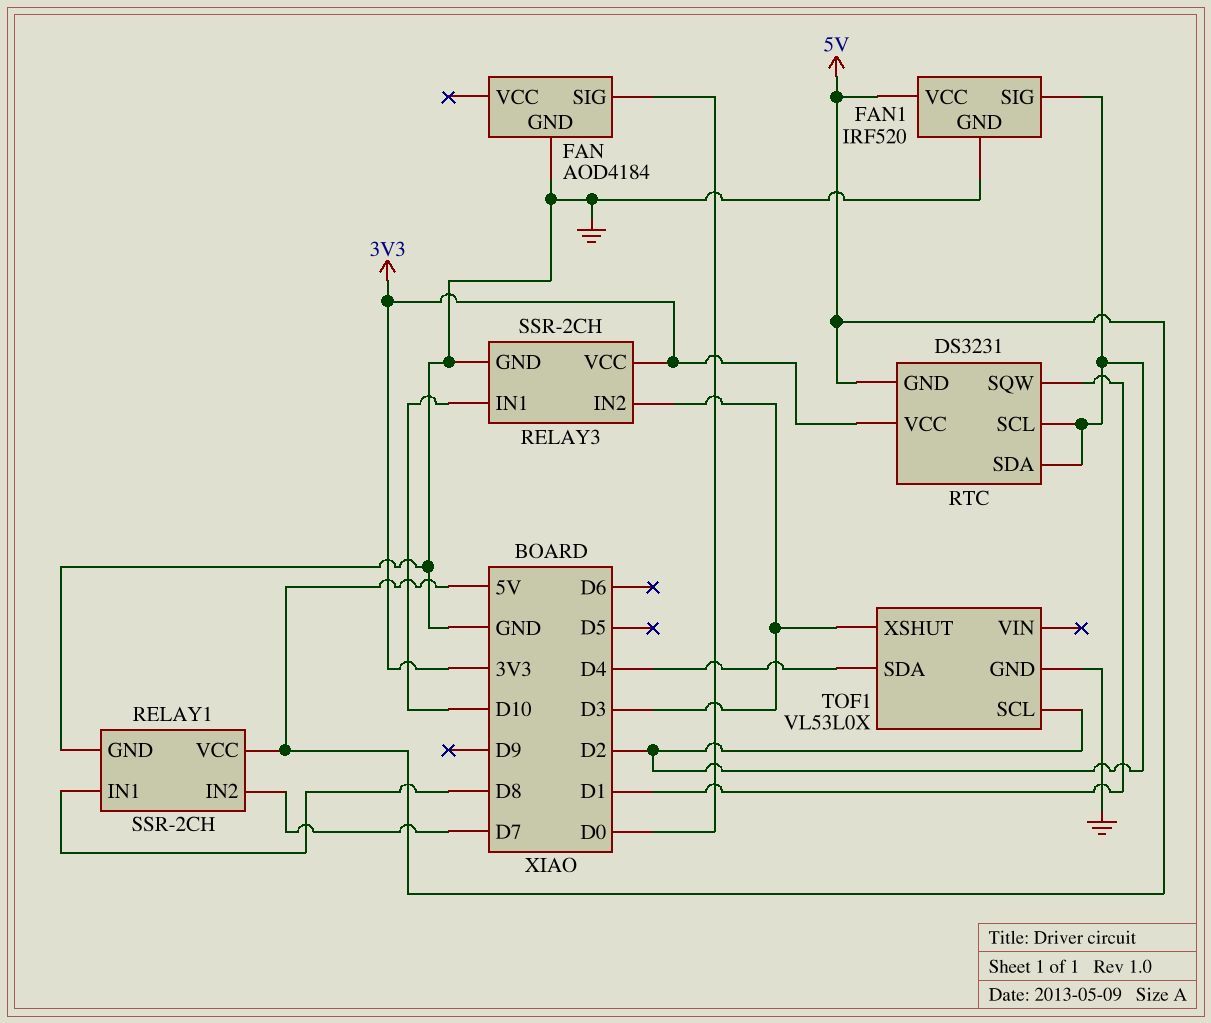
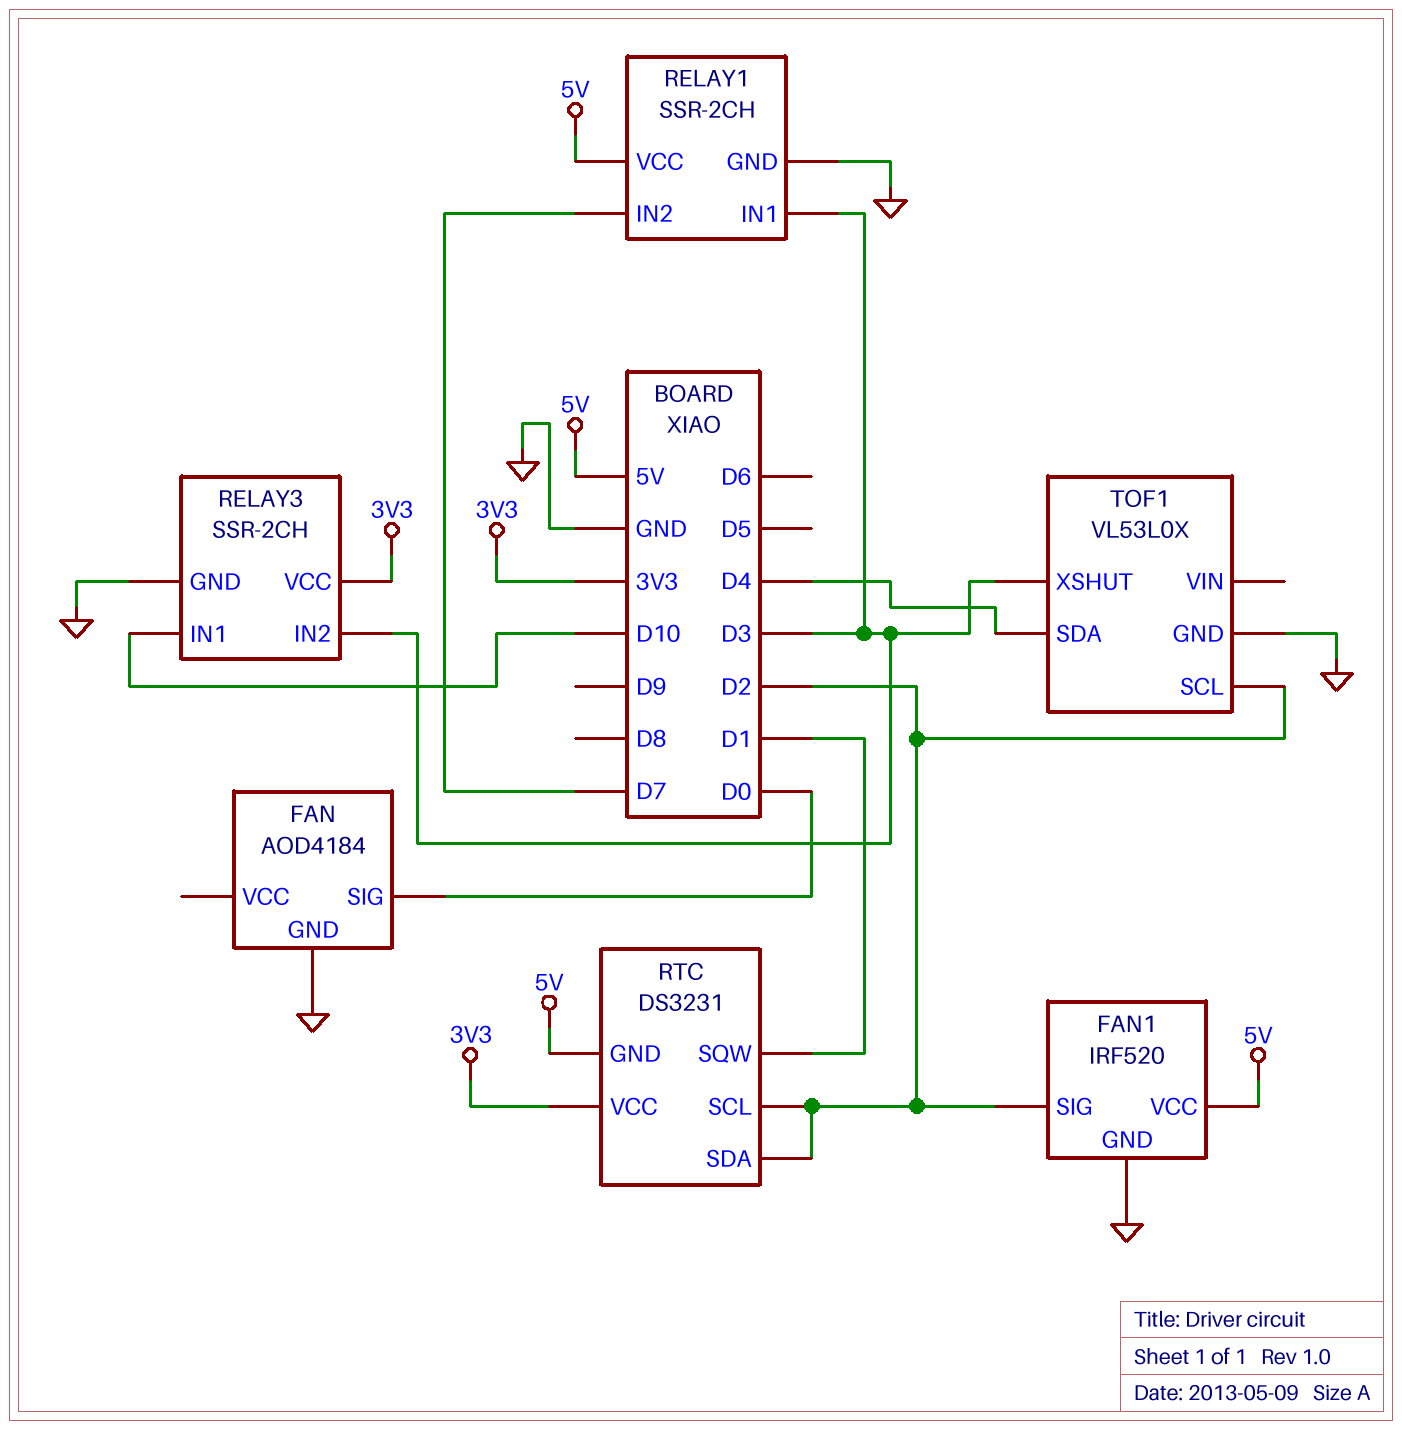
RELAY1 pin IN1: D8 -> D3

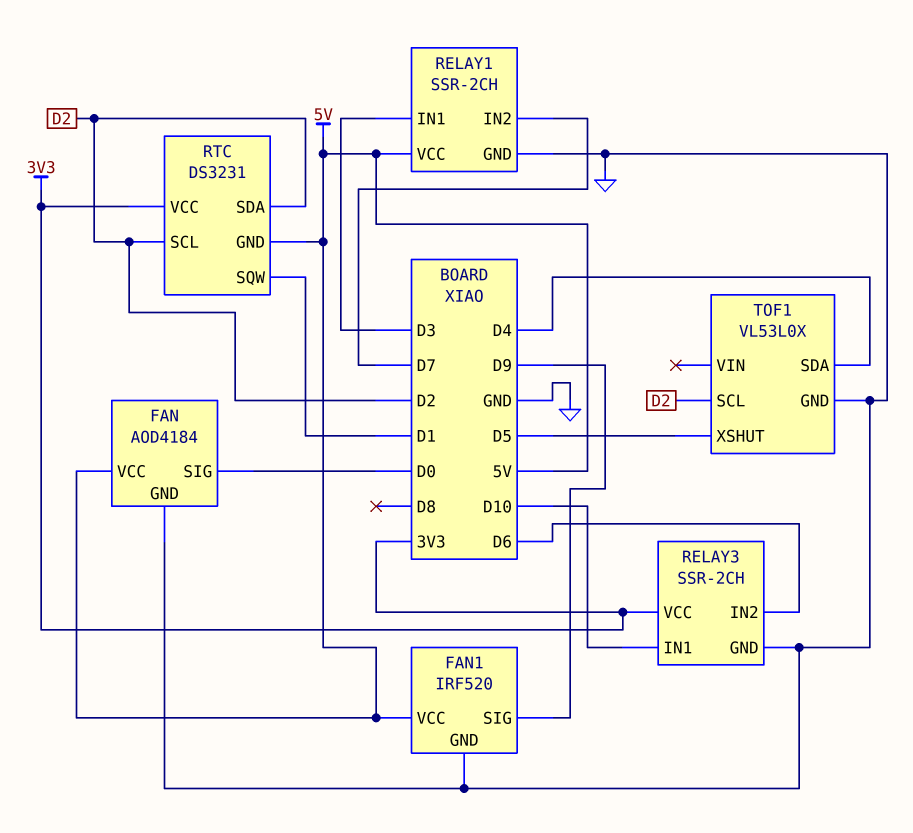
FAN pin VCC: none -> 5V
FAN1 pin SIG: D2 -> D9
RELAY3 pin IN2: D3 -> D6
TOF1 pin XSHUT: D3 -> D5

